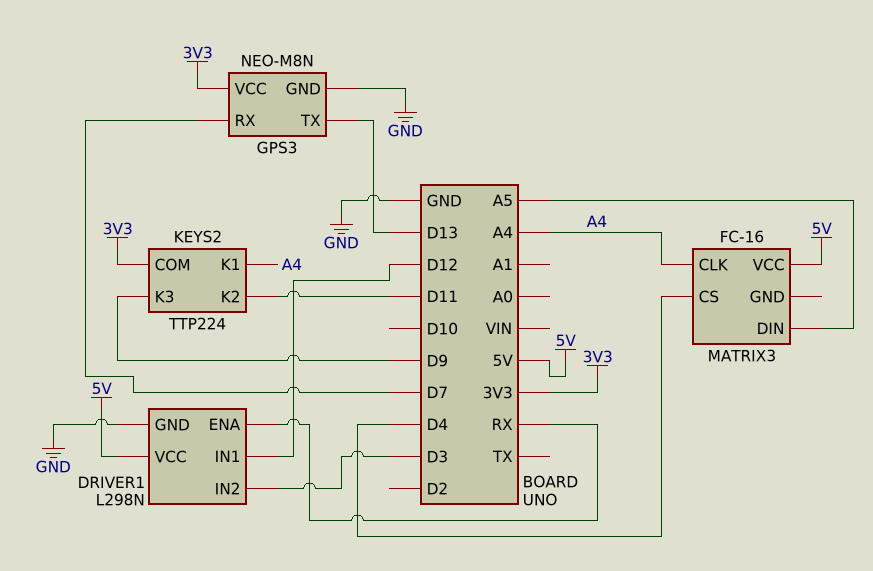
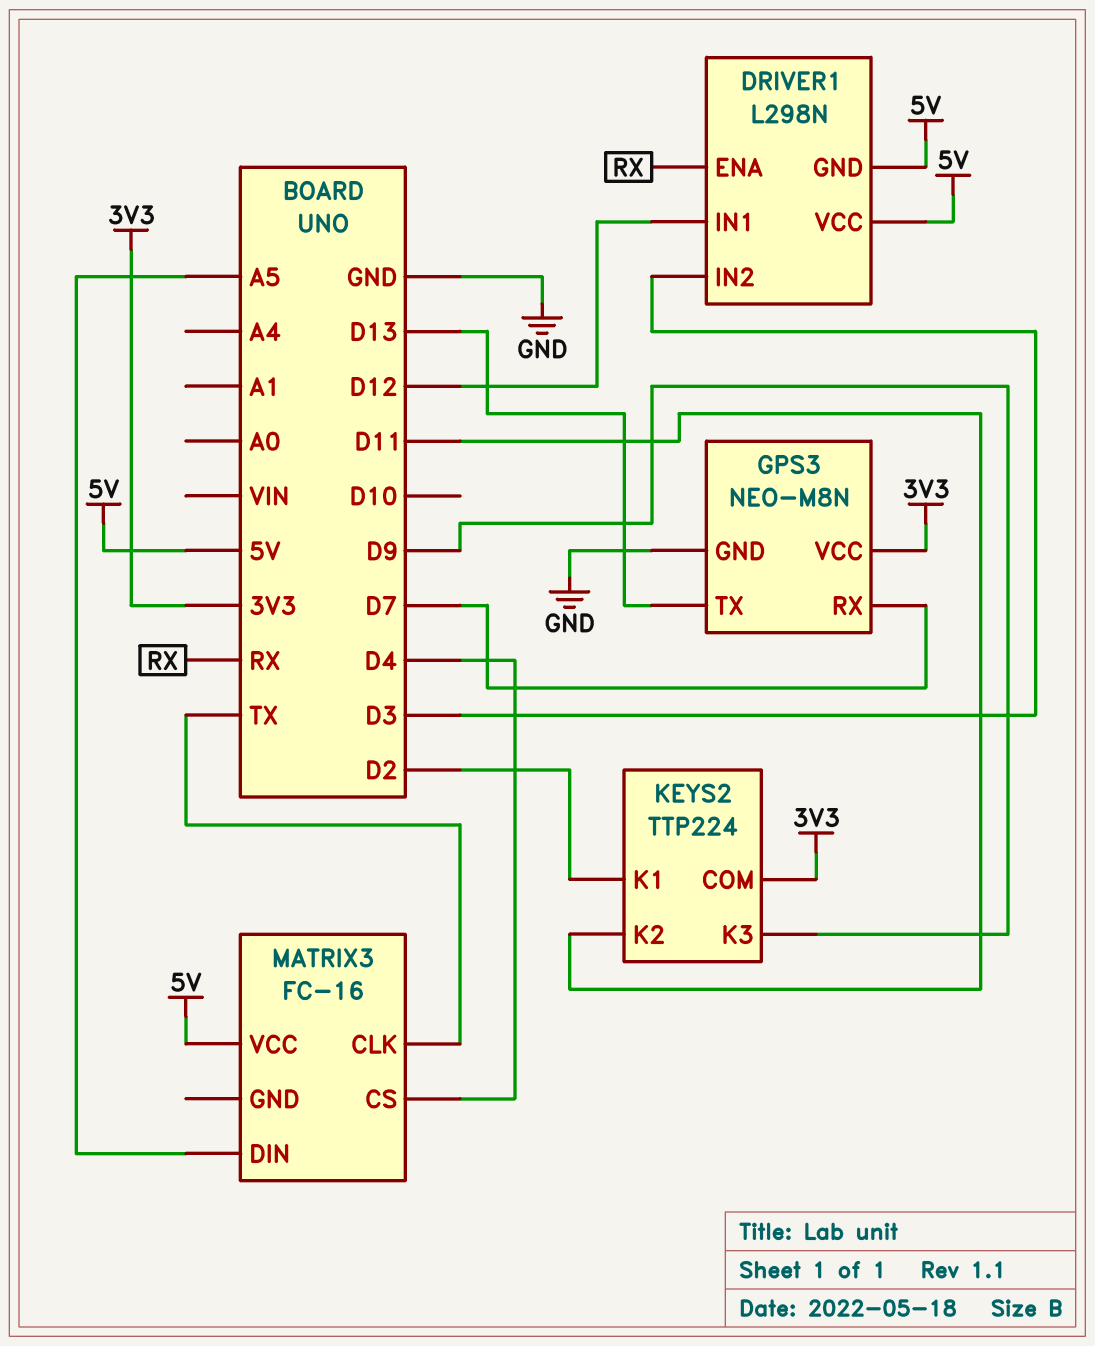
DRIVER1 pin GND: GND -> 5V
KEYS2 pin K1: A4 -> D2
MATRIX3 pin CLK: A4 -> TX

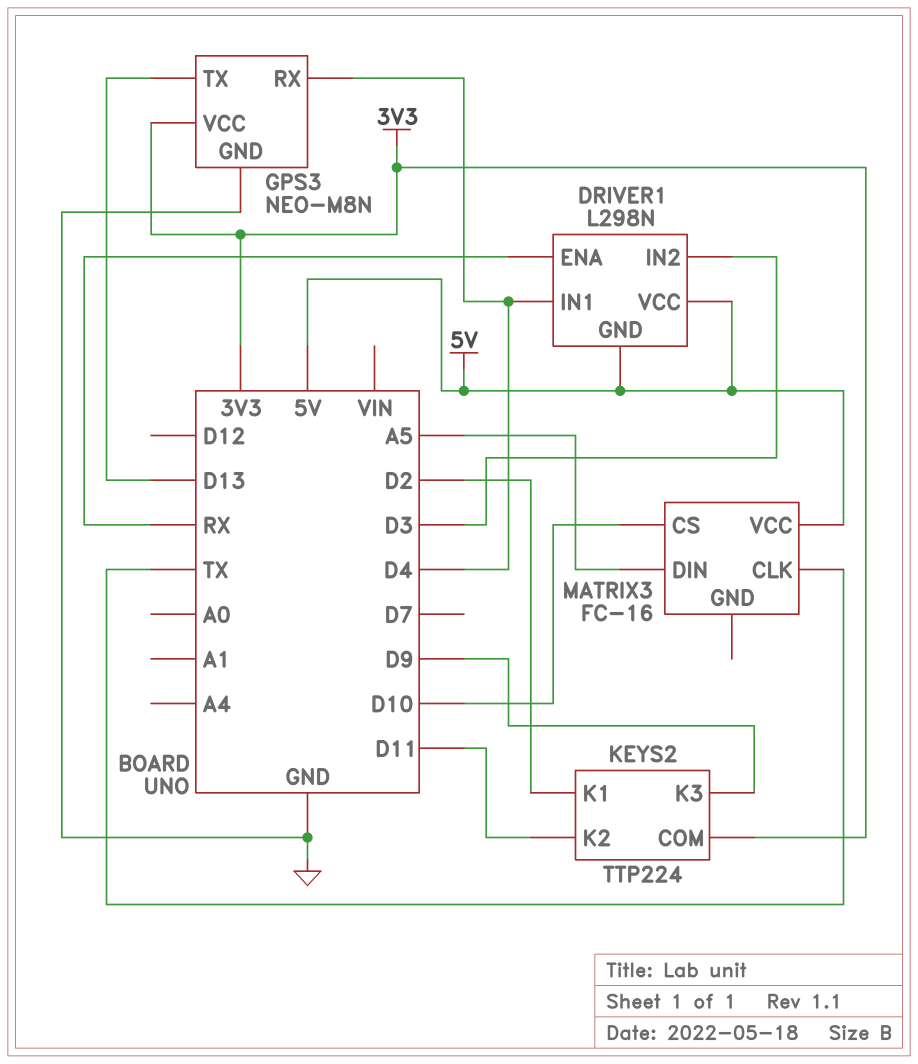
DRIVER1 pin IN1: D12 -> D4
GPS3 pin RX: D7 -> D4
MATRIX3 pin CS: D4 -> D10

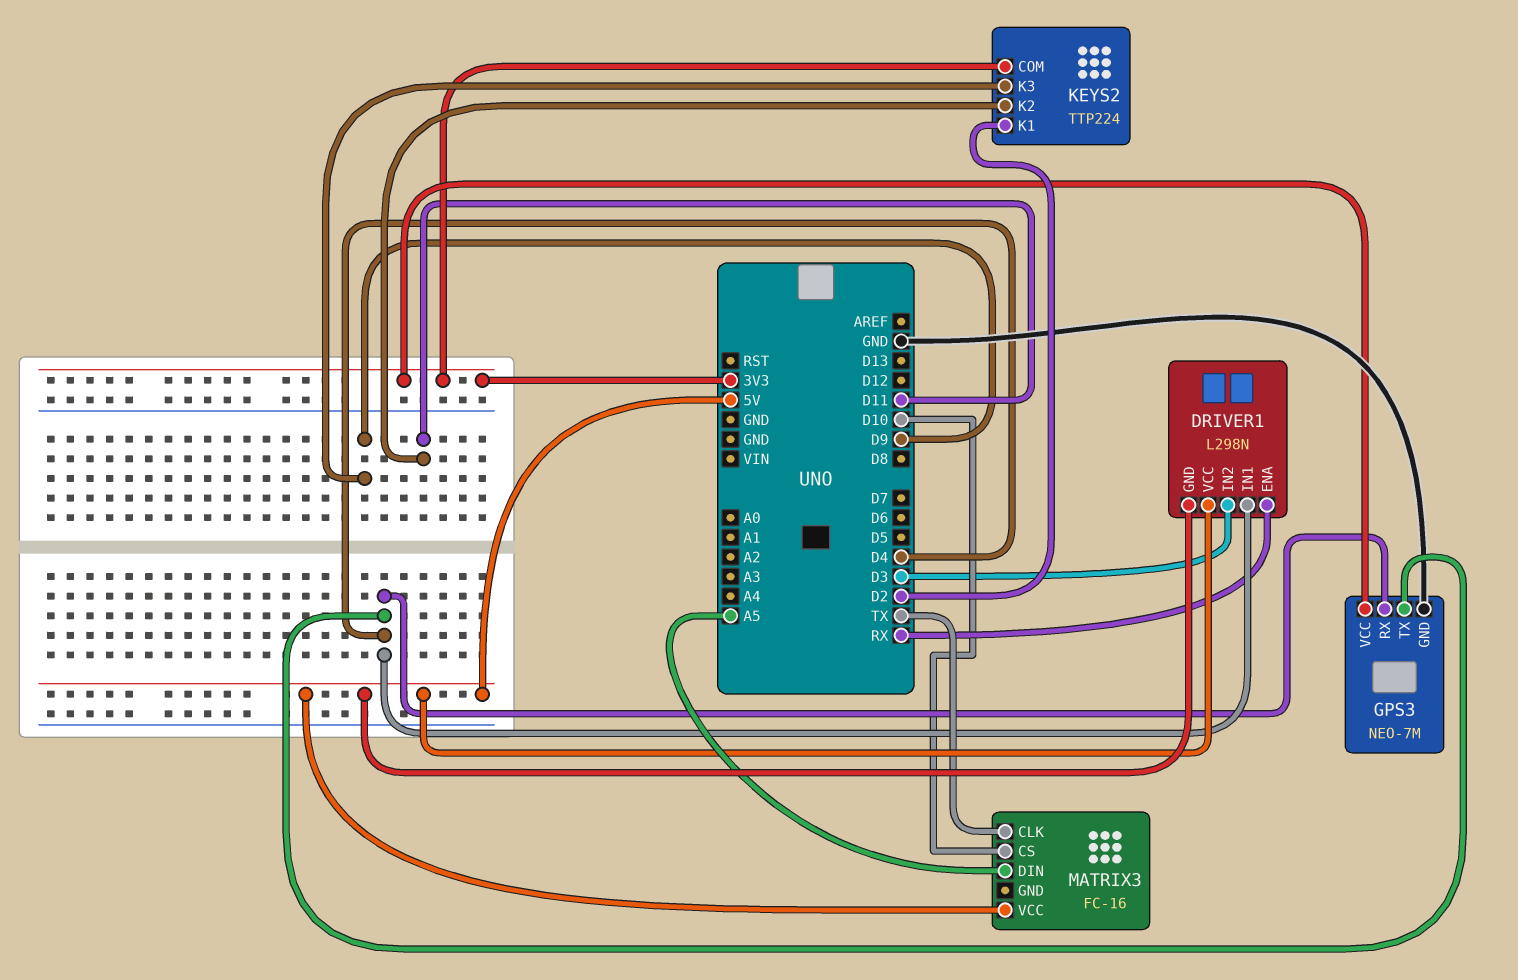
GPS3: NEO-M8N -> NEO-7M
GPS3 pin TX: D13 -> D4

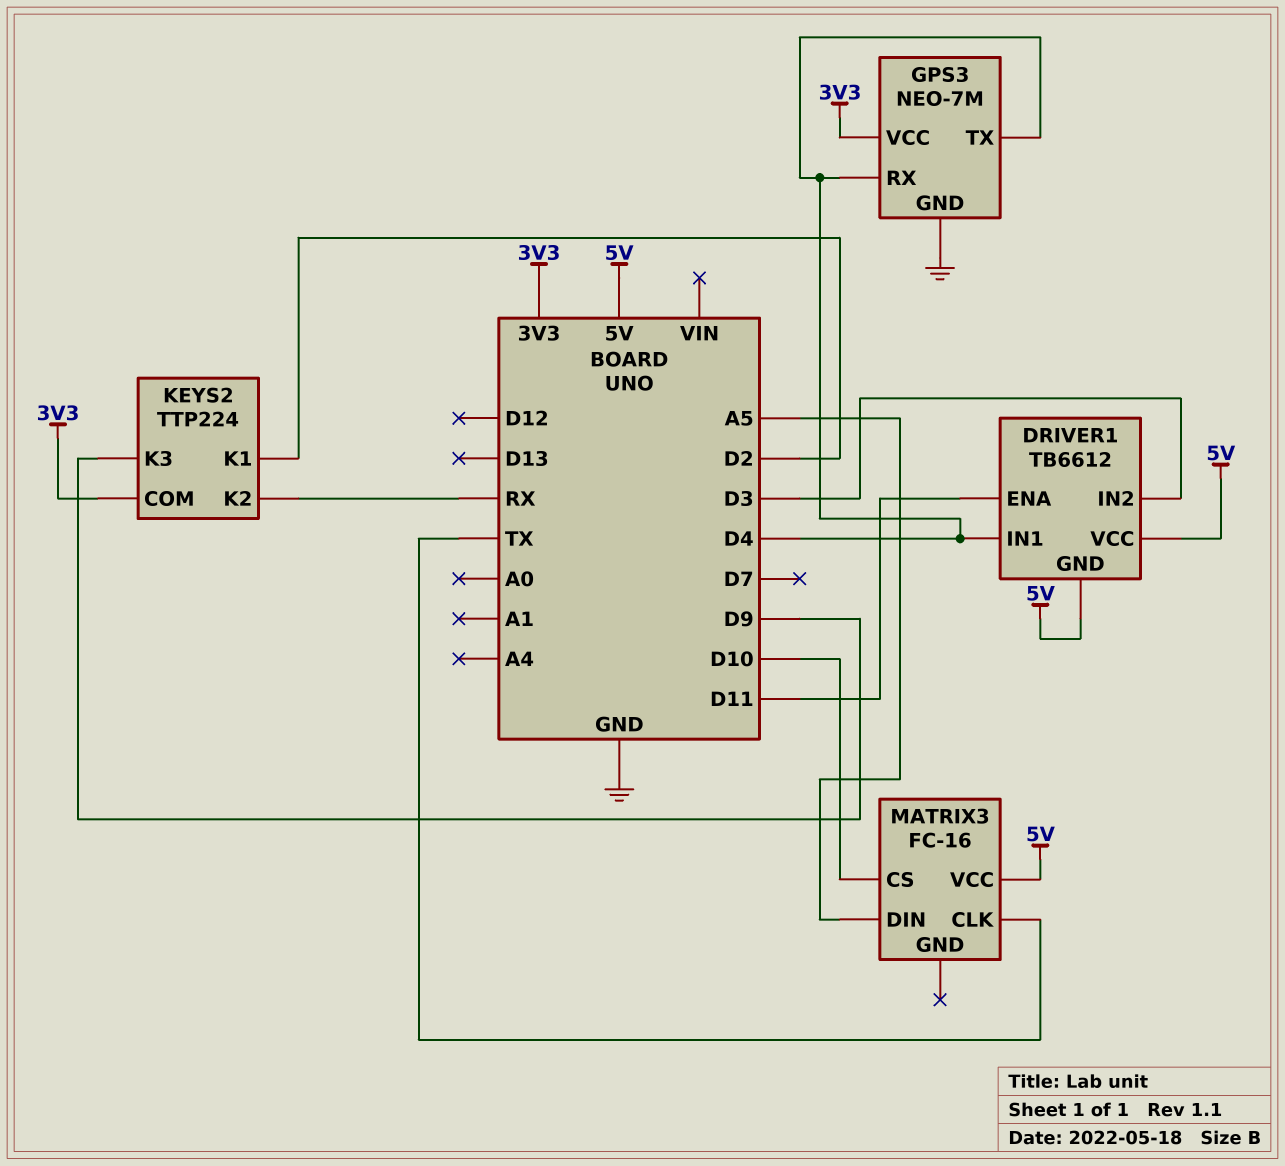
DRIVER1: L298N -> TB6612
DRIVER1 pin ENA: RX -> D11
KEYS2 pin K2: D11 -> RX

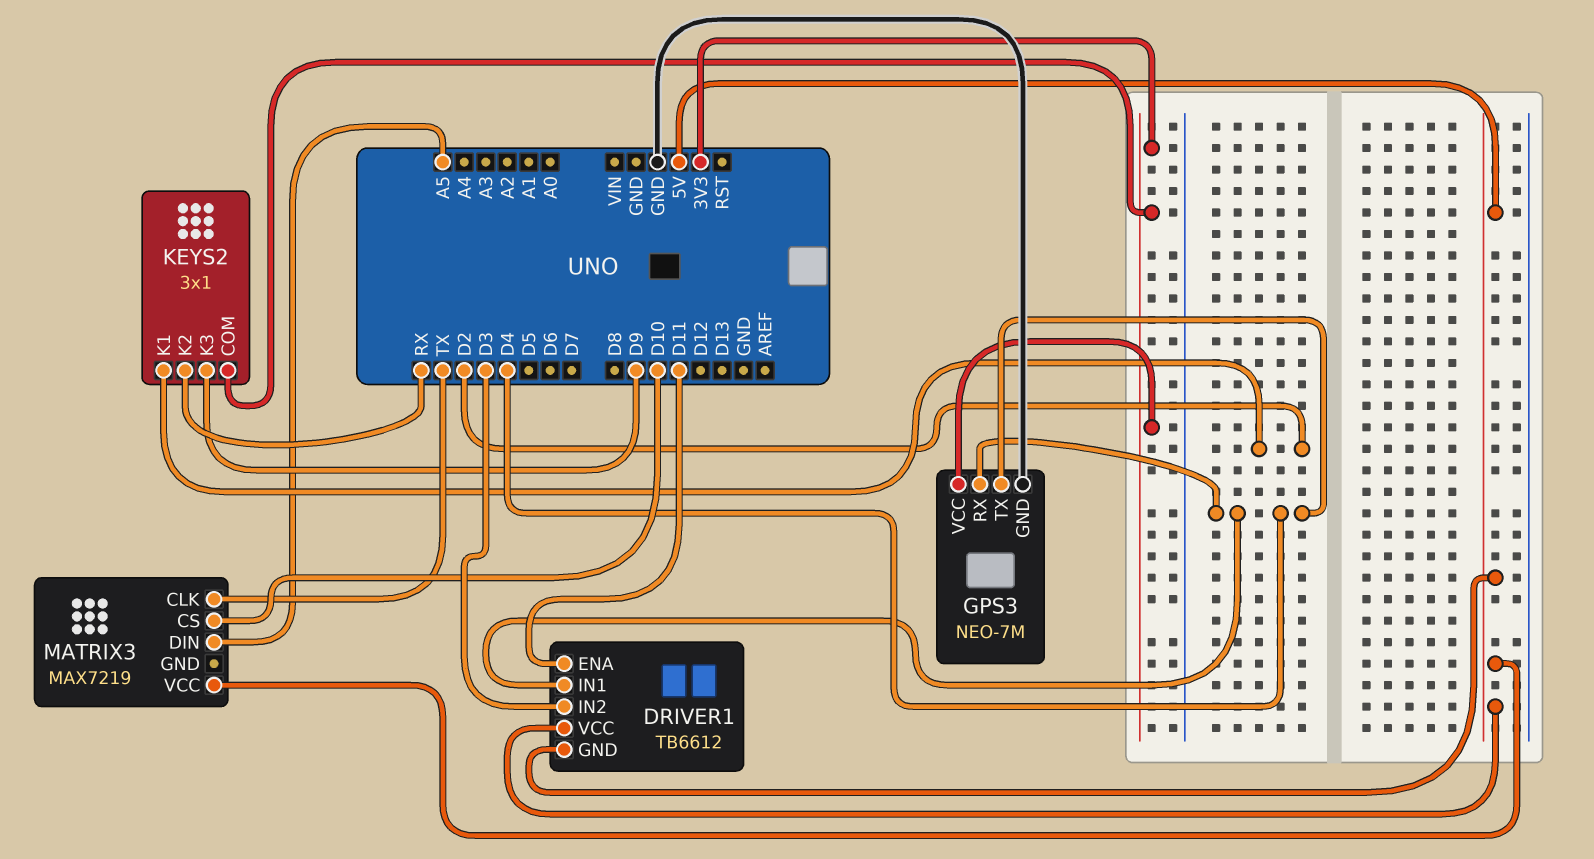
KEYS2: TTP224 -> 3x1
MATRIX3: FC-16 -> MAX7219

